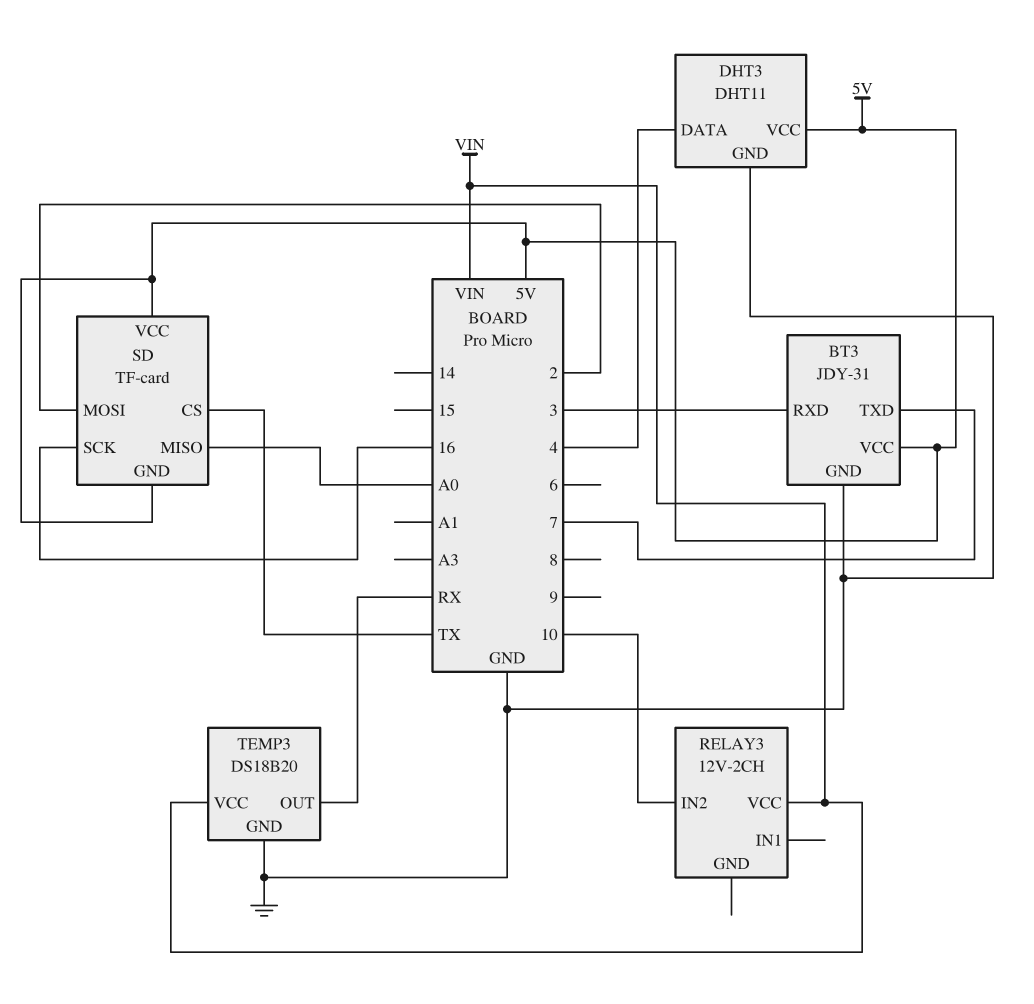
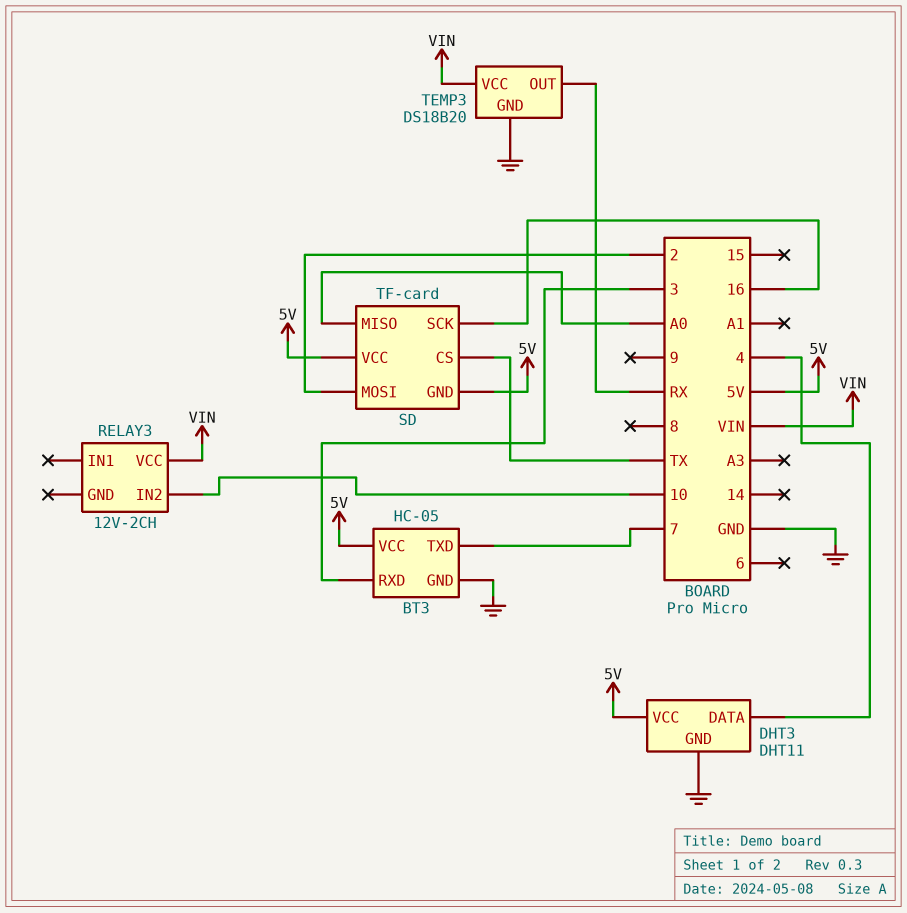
BT3: JDY-31 -> HC-05

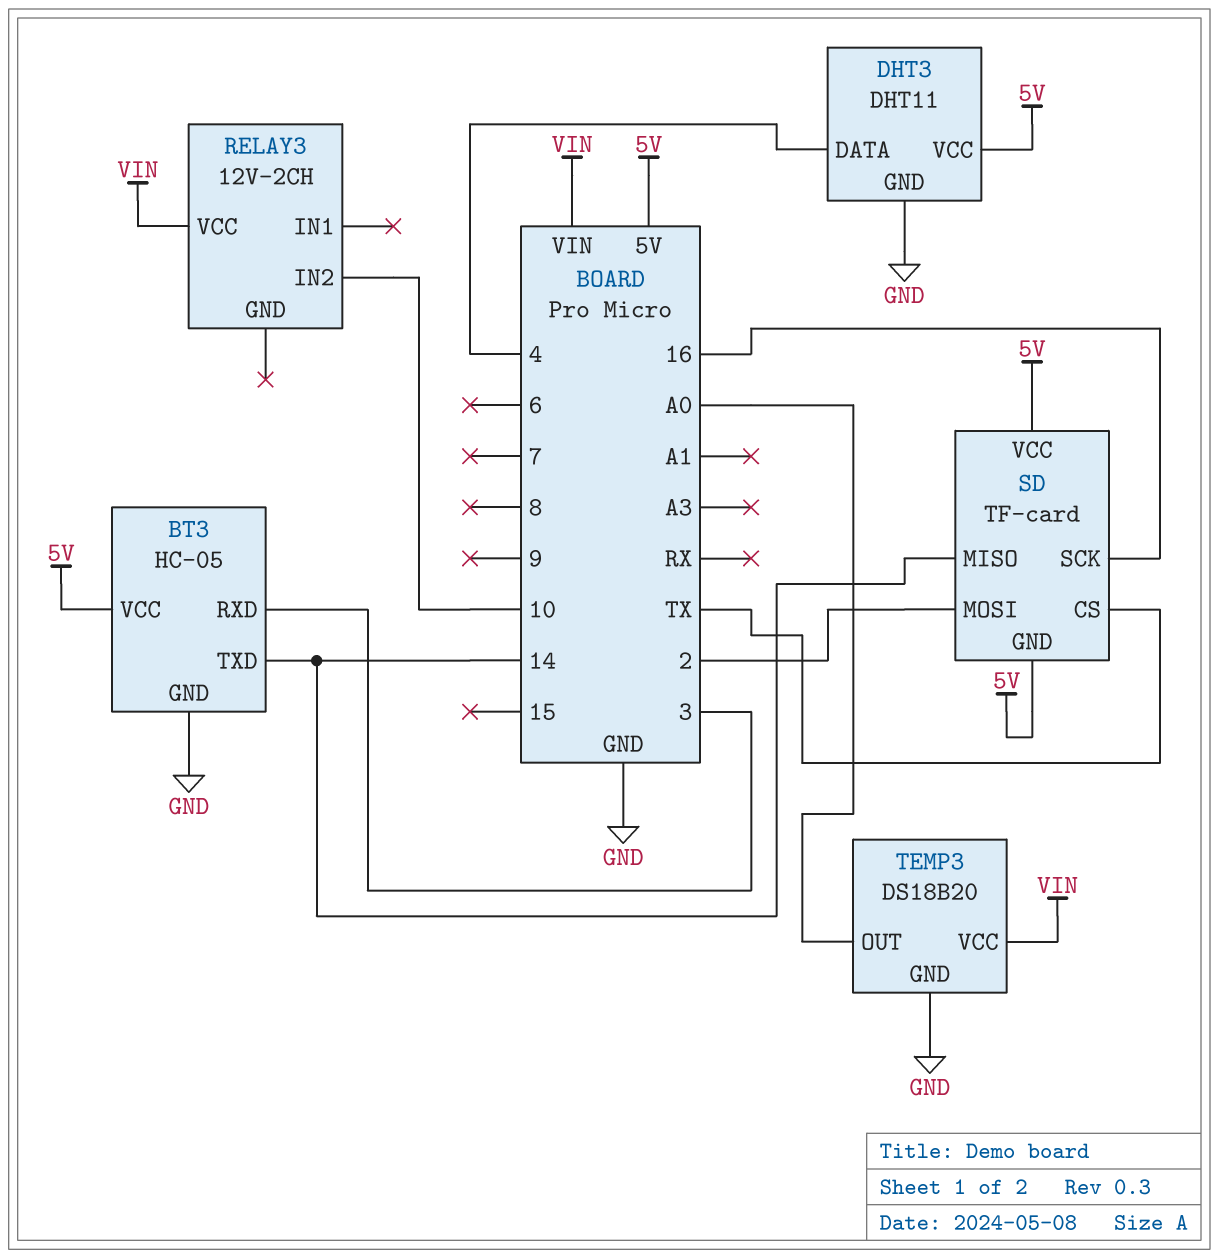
BT3 pin TXD: 7 -> 14
SD pin MISO: A0 -> 14
TEMP3 pin OUT: RX -> A0

